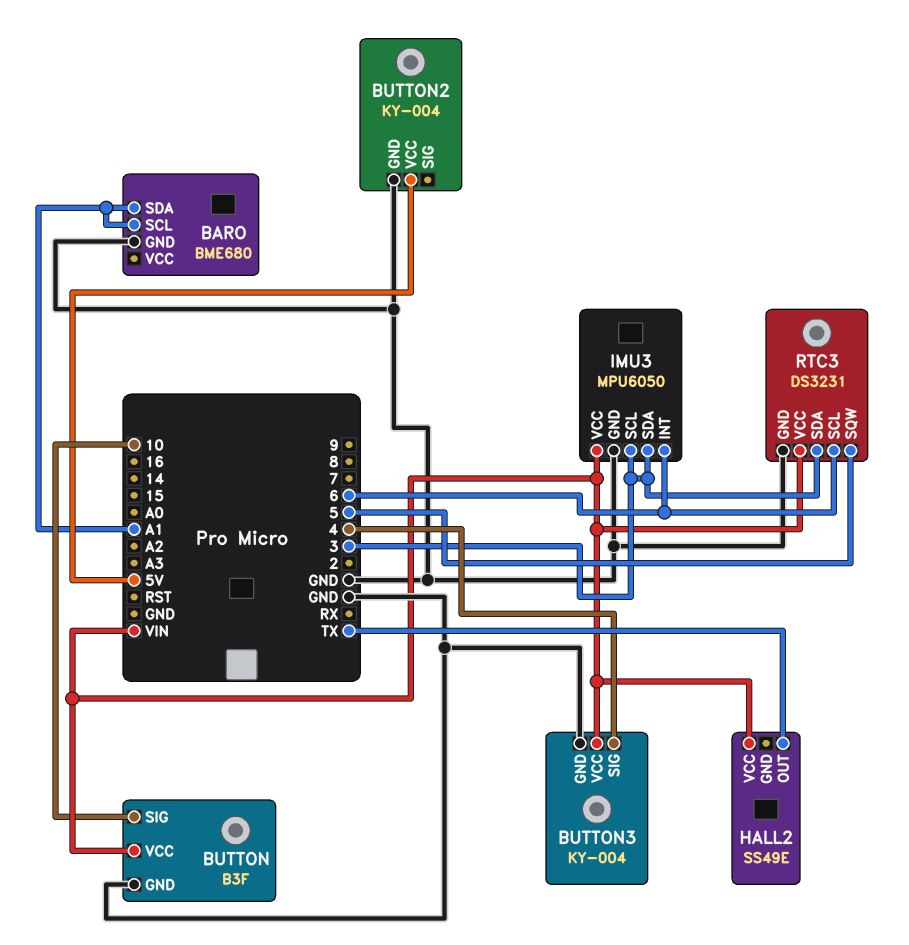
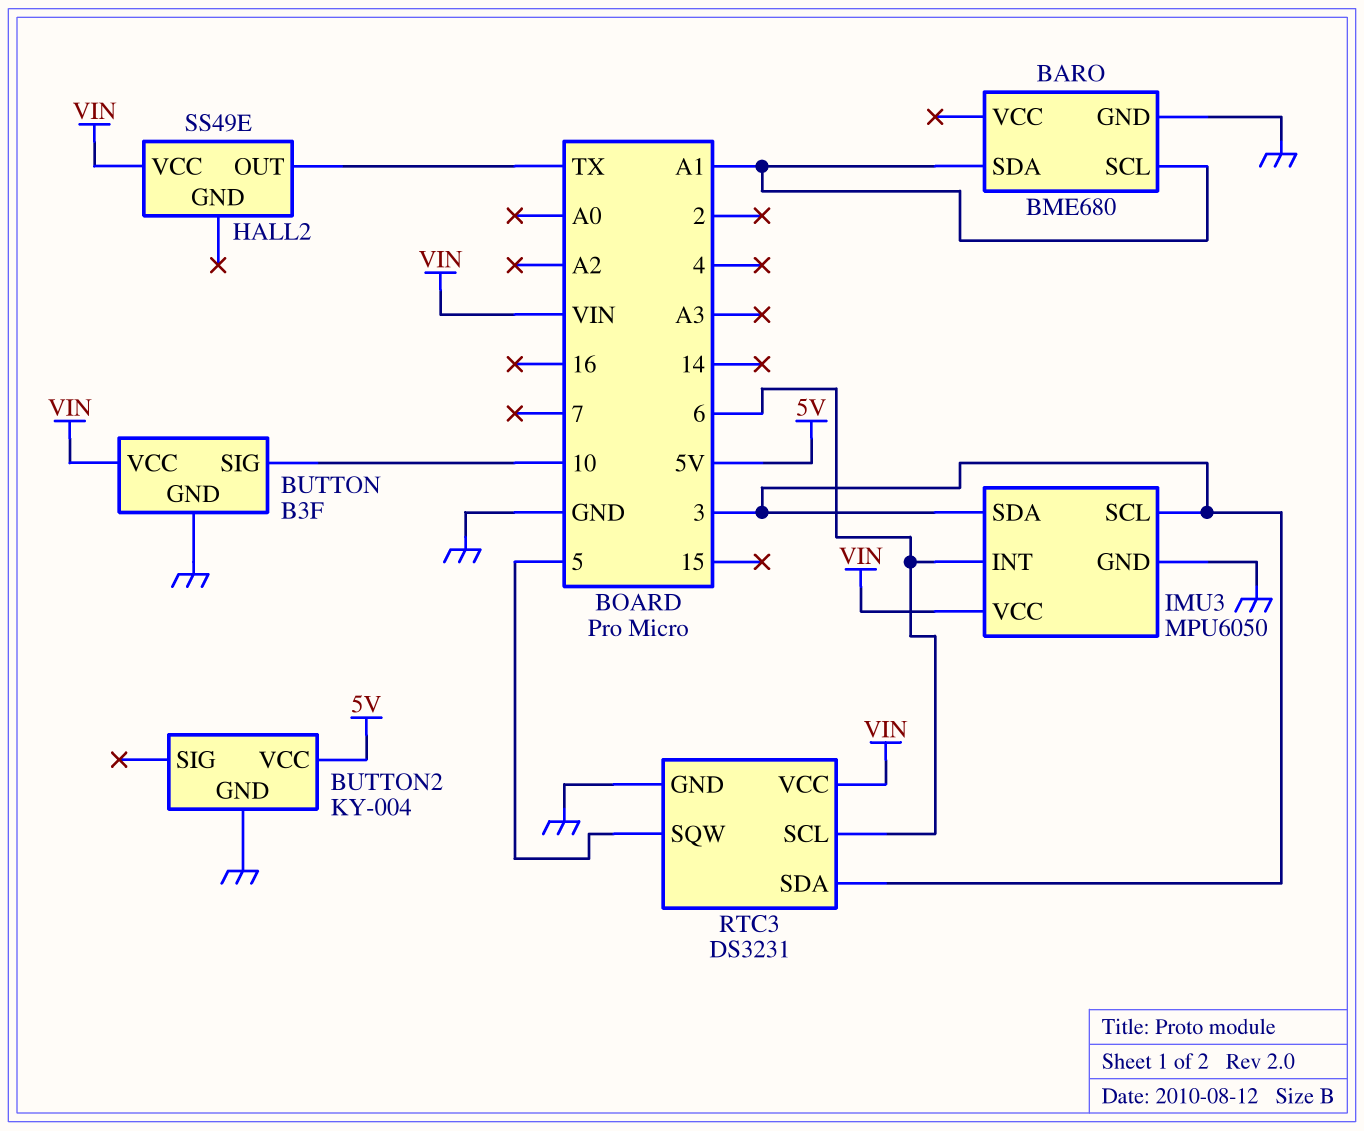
BUTTON3: KY-004 -> none
BUTTON3 pin GND: GND -> none
BUTTON3 pin SIG: 4 -> none
BUTTON3 pin VCC: VIN -> none

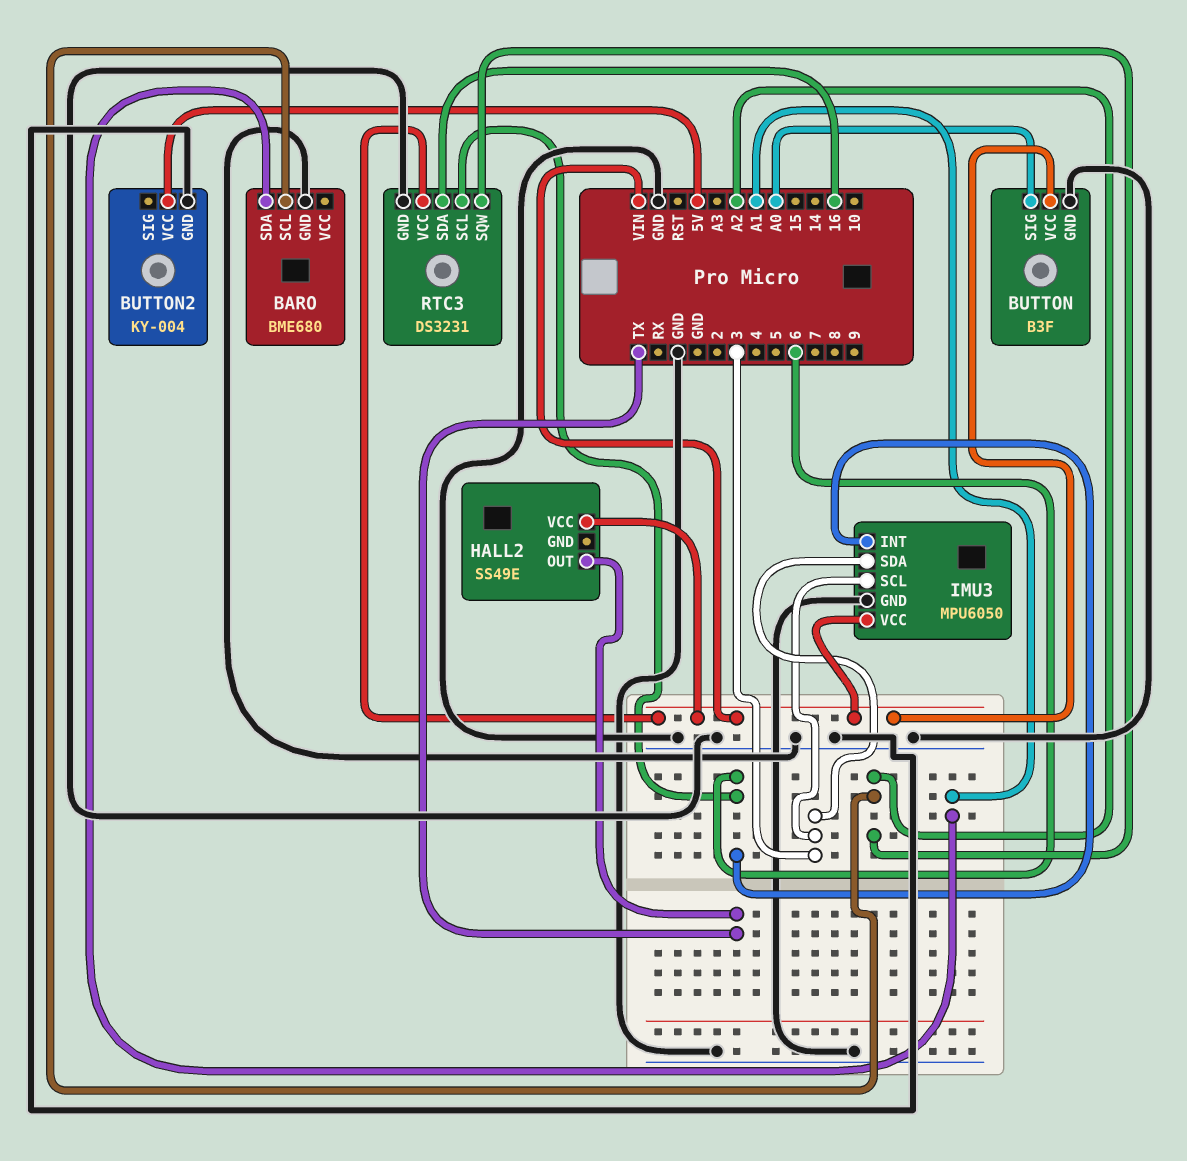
BARO pin SCL: A1 -> A2
BUTTON pin SIG: 10 -> A0
RTC3 pin SDA: 3 -> 16
RTC3 pin SQW: 5 -> A2

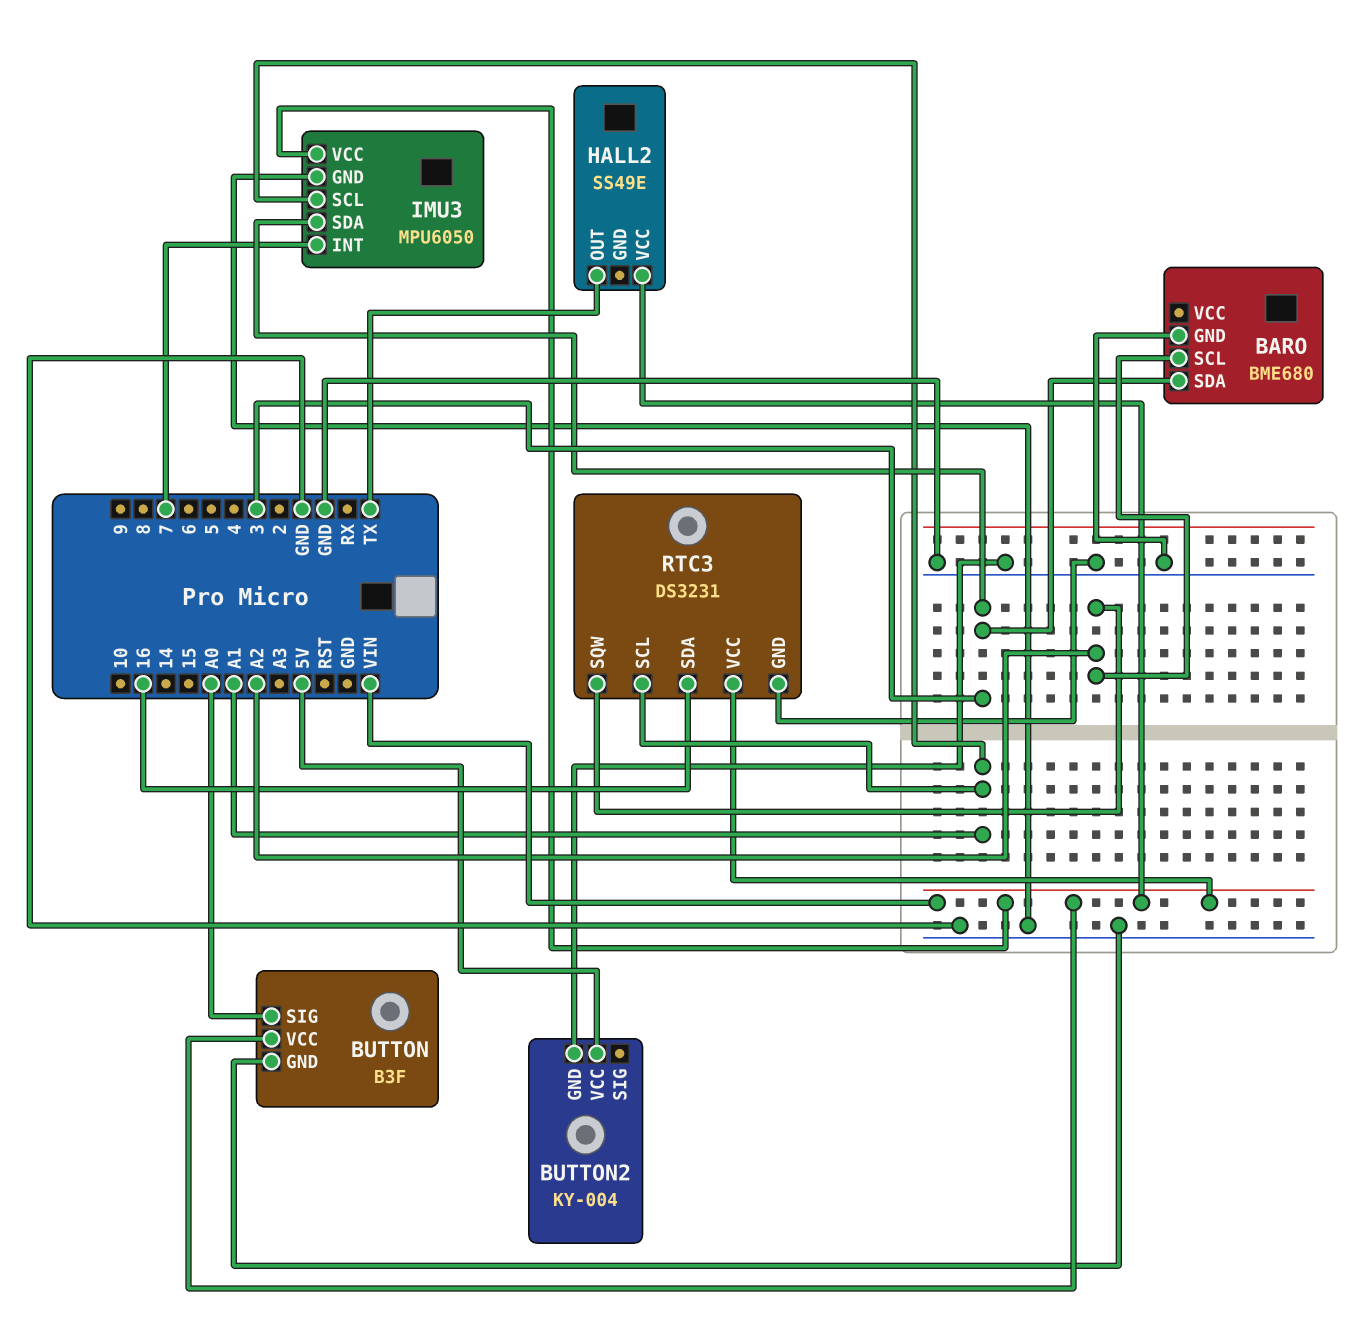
BARO pin SDA: A1 -> 3
IMU3 pin INT: 6 -> 7
IMU3 pin SCL: 3 -> A1
RTC3 pin SCL: 6 -> A1

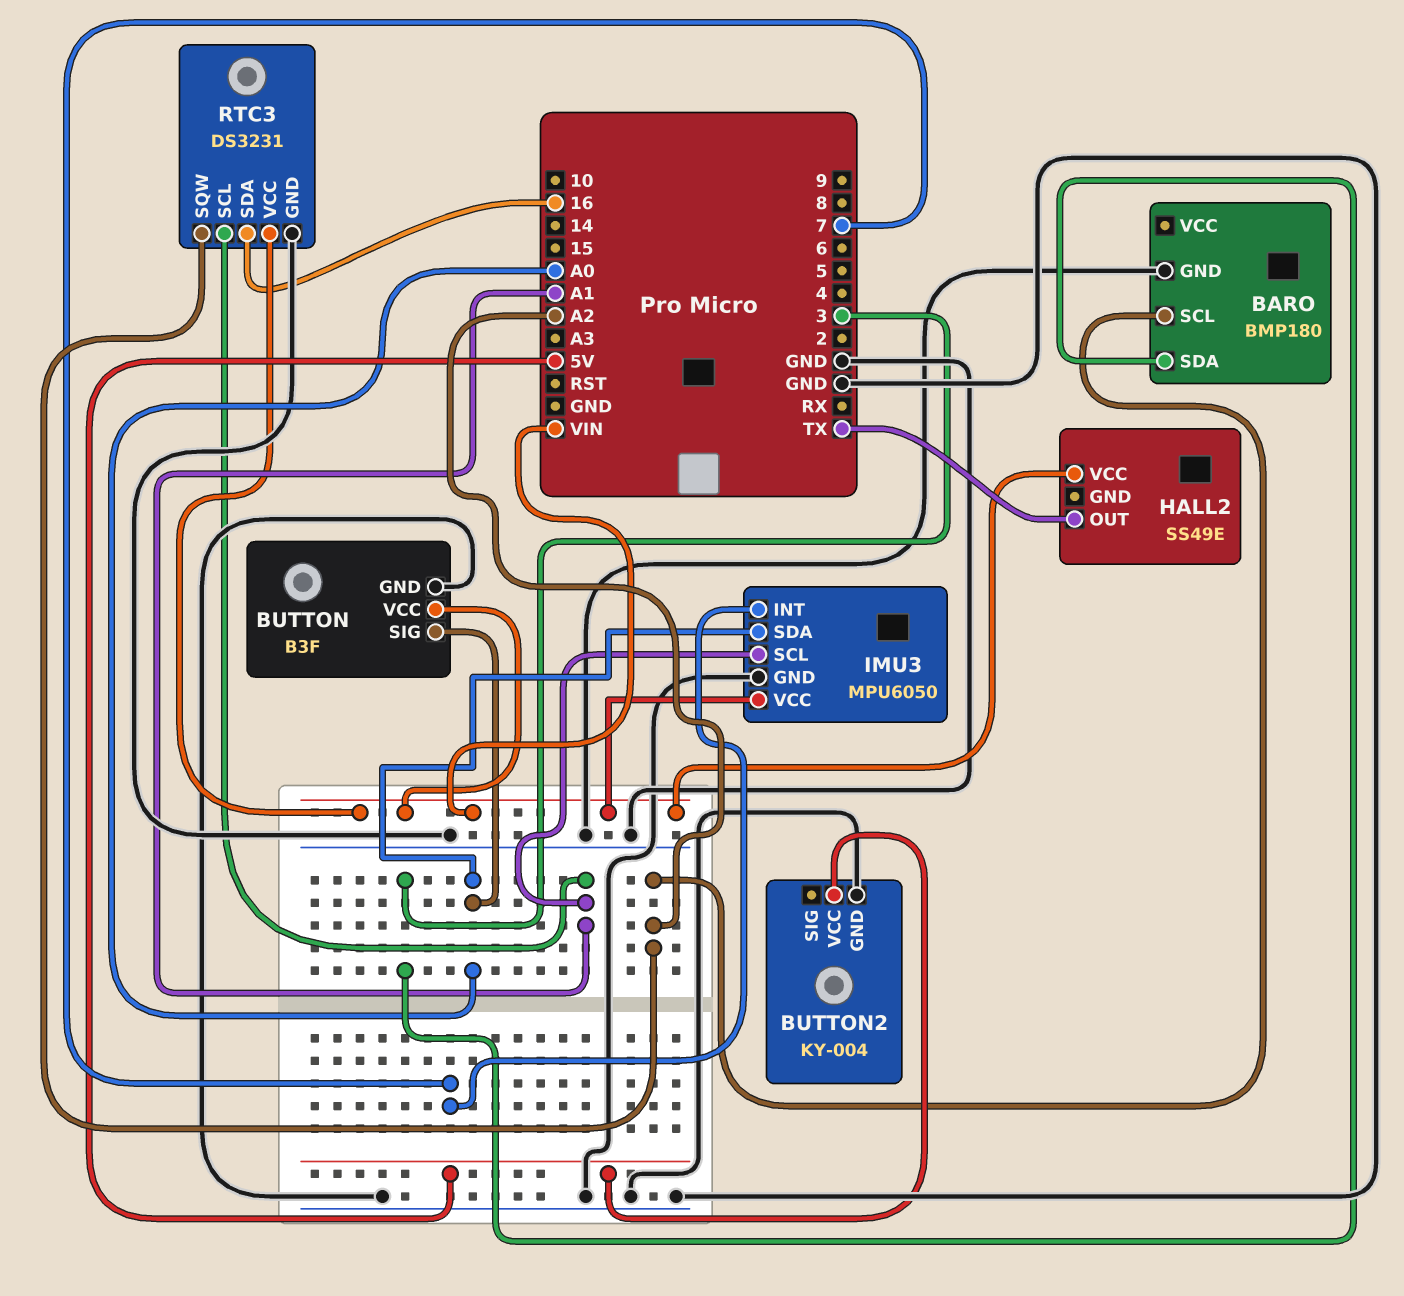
BARO: BME680 -> BMP180
IMU3 pin SDA: 3 -> A0

